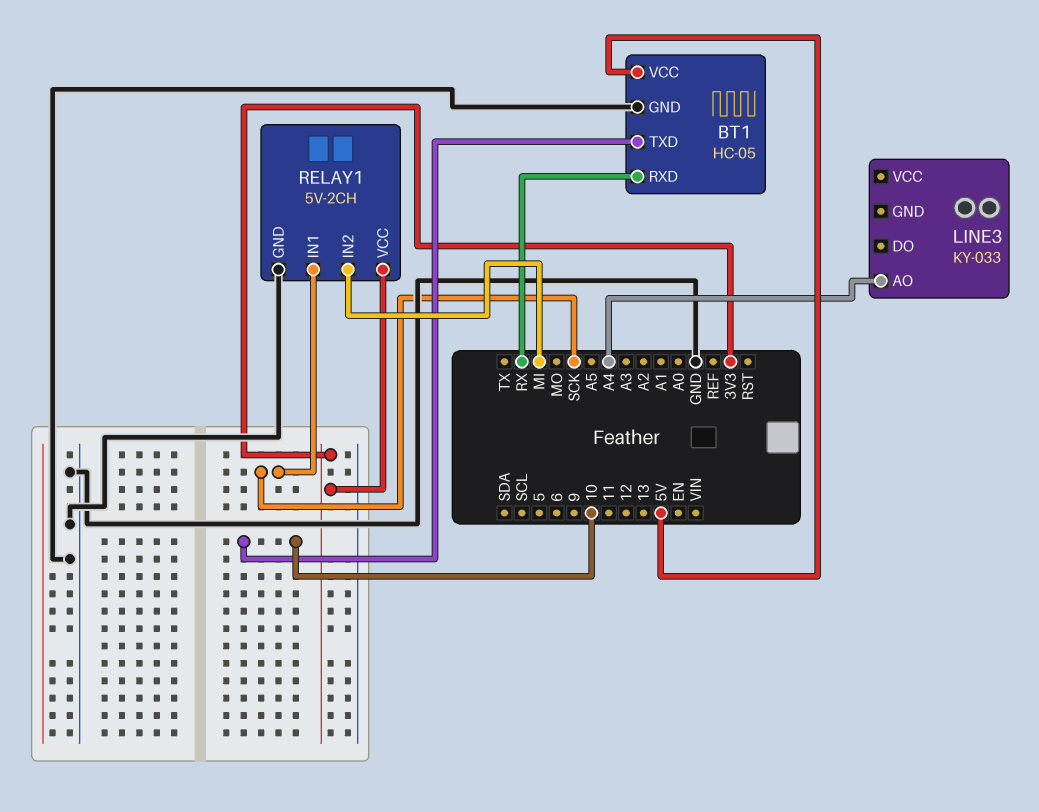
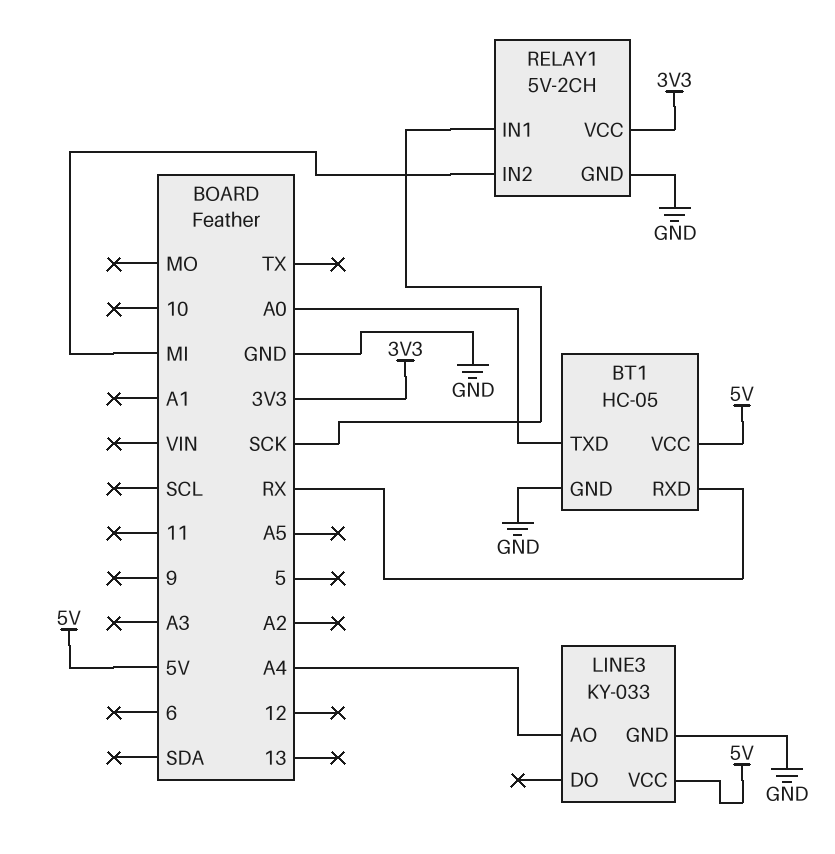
BT1 pin TXD: 10 -> A0
LINE3 pin GND: none -> GND
LINE3 pin VCC: none -> 5V

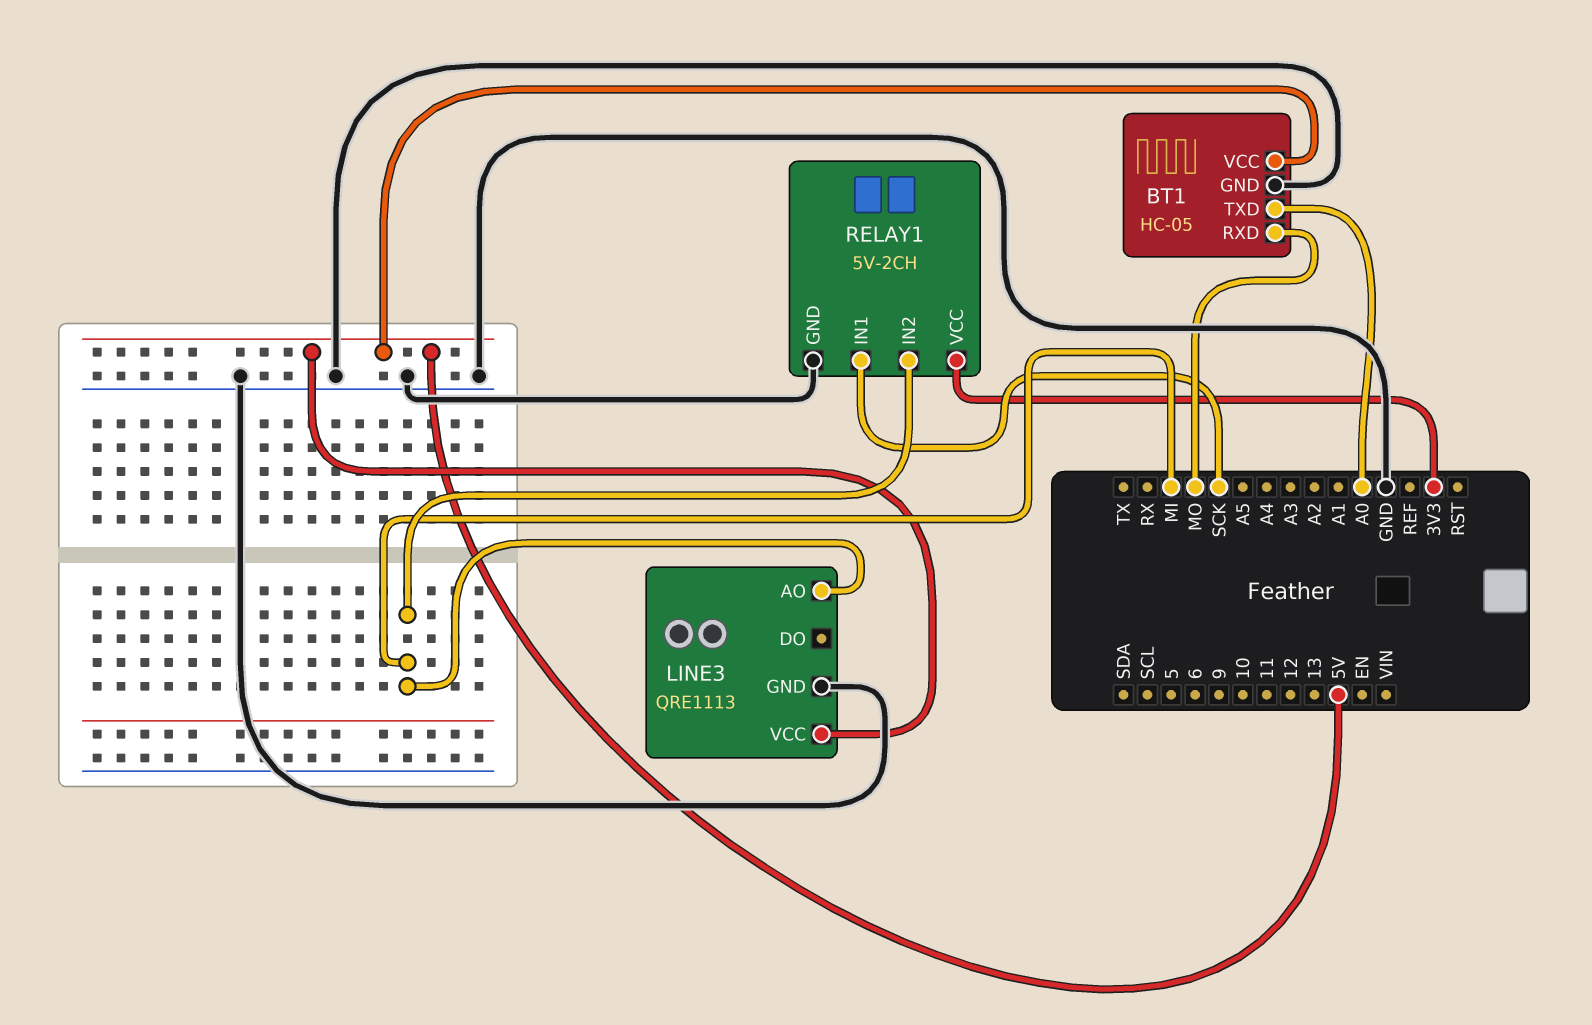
BT1 pin RXD: RX -> MO
LINE3: KY-033 -> QRE1113
LINE3 pin AO: A4 -> MI

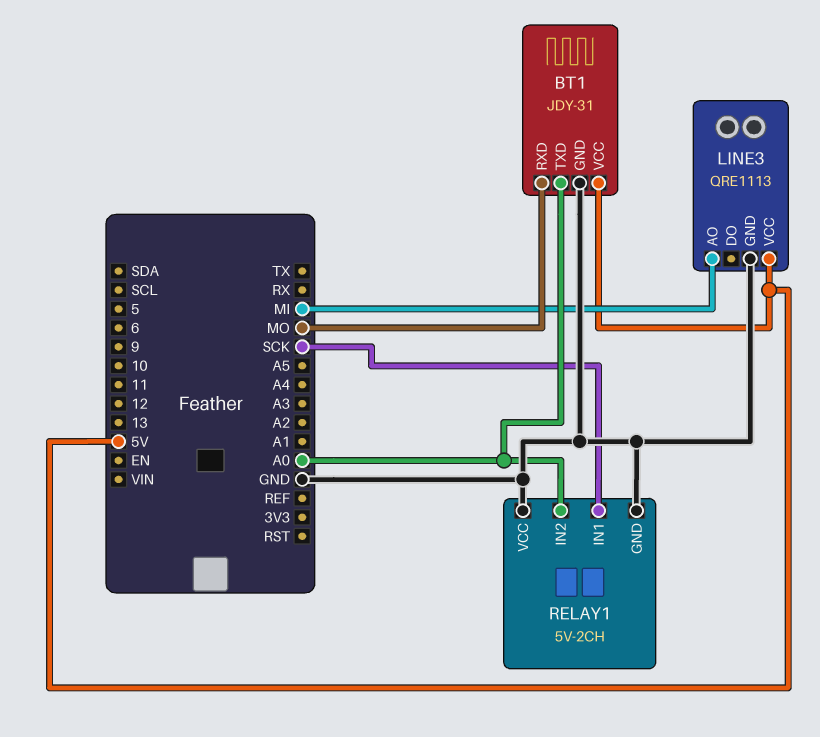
BT1: HC-05 -> JDY-31
RELAY1 pin IN2: MI -> A0
RELAY1 pin VCC: 3V3 -> GND

